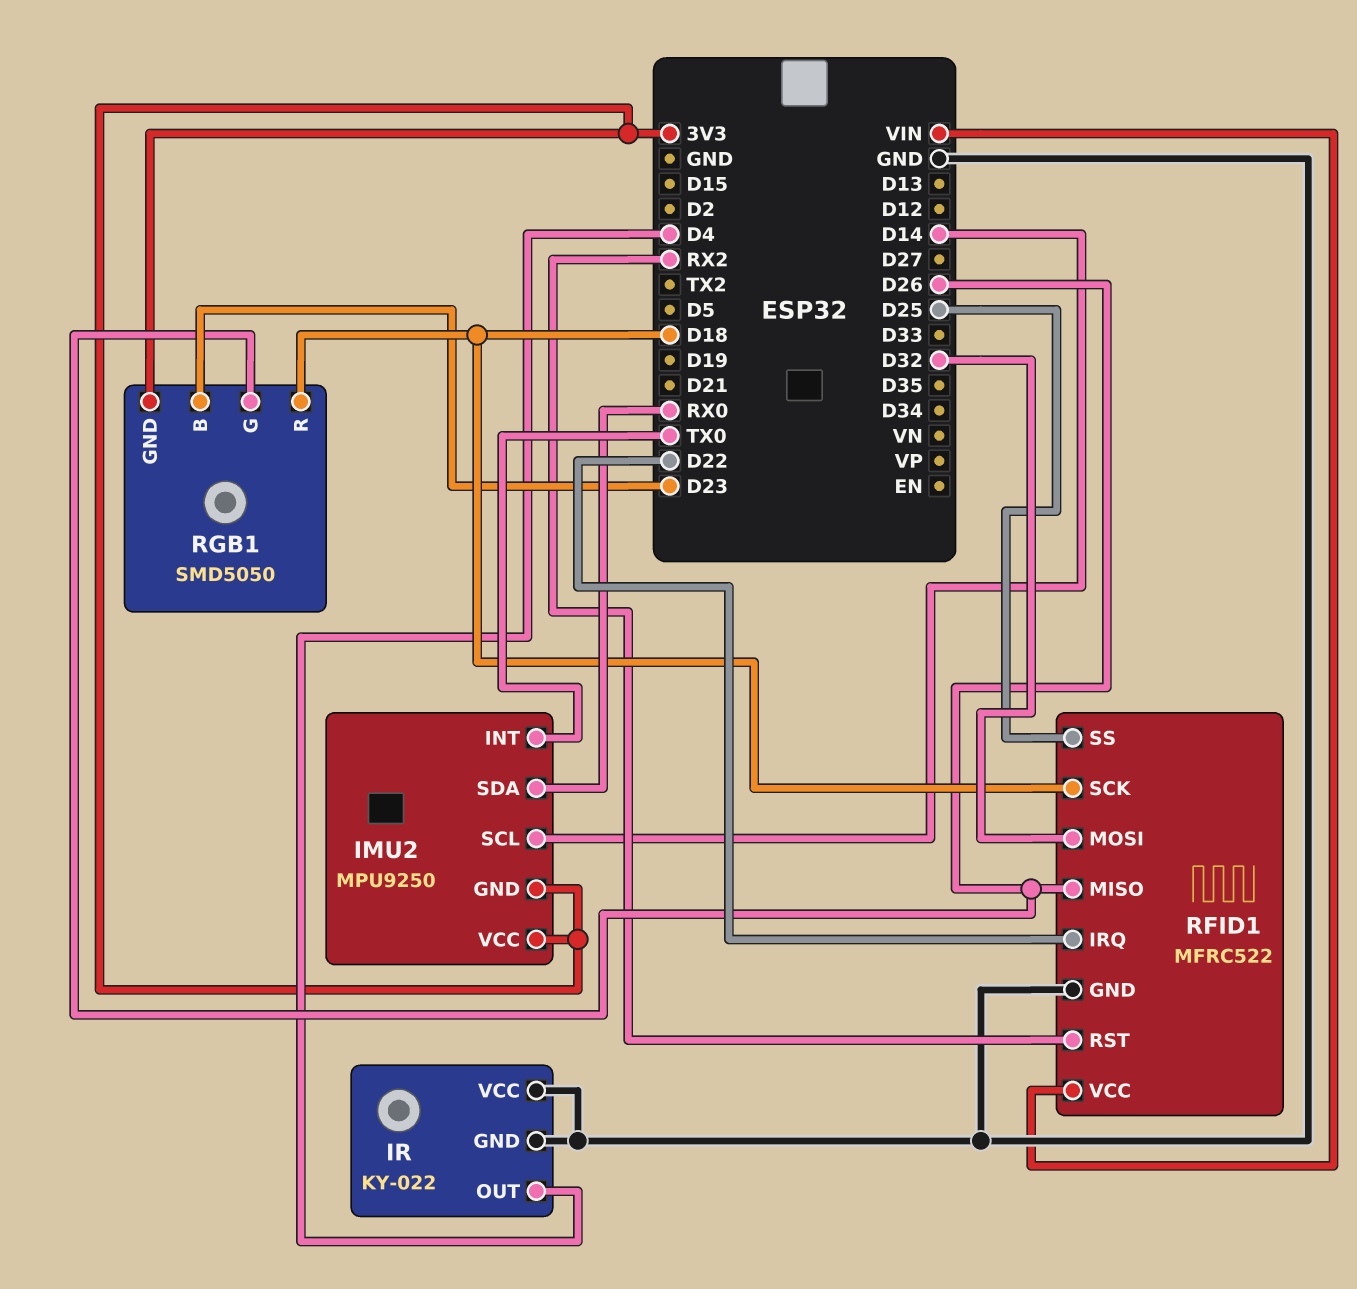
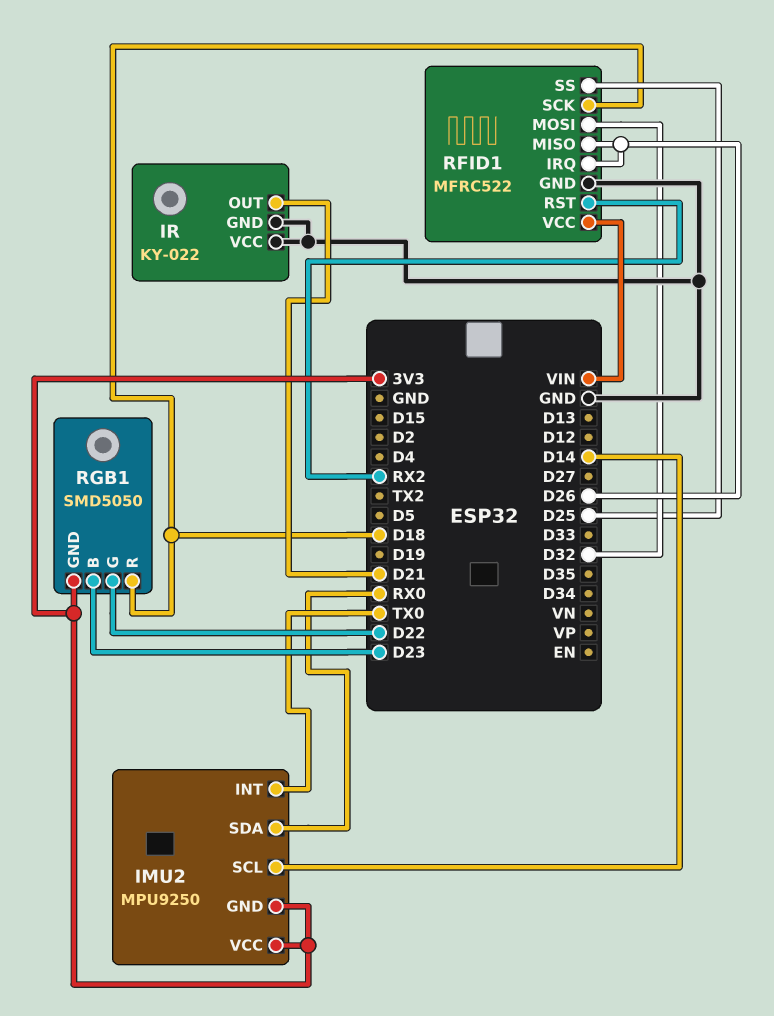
IR pin OUT: D4 -> D21
RFID1 pin IRQ: D22 -> D26
RGB1 pin G: D26 -> D22

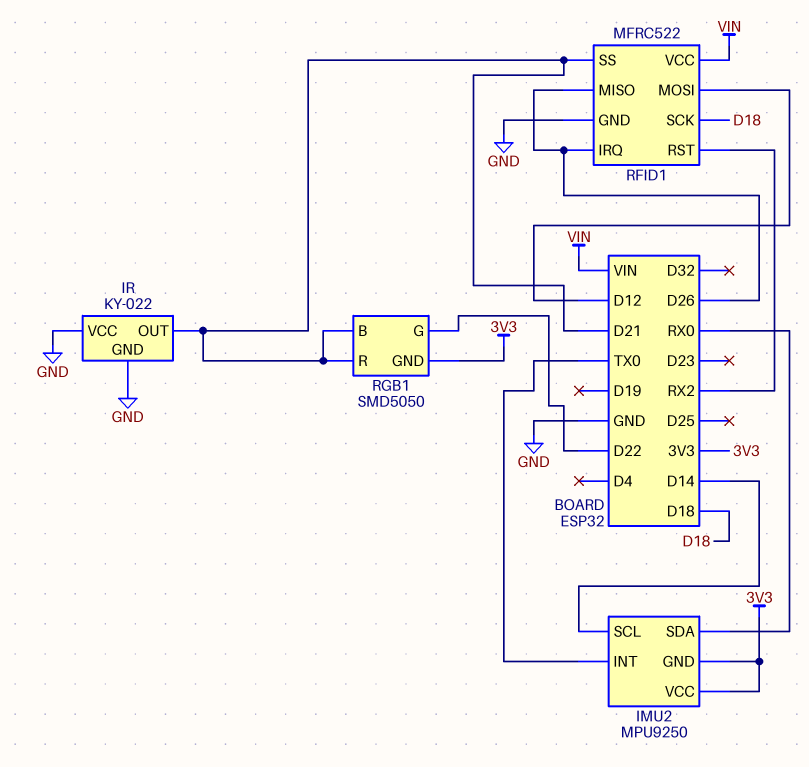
RFID1 pin MOSI: D32 -> D12
RFID1 pin SS: D25 -> D21
RGB1 pin B: D23 -> D21
RGB1 pin R: D18 -> D21

